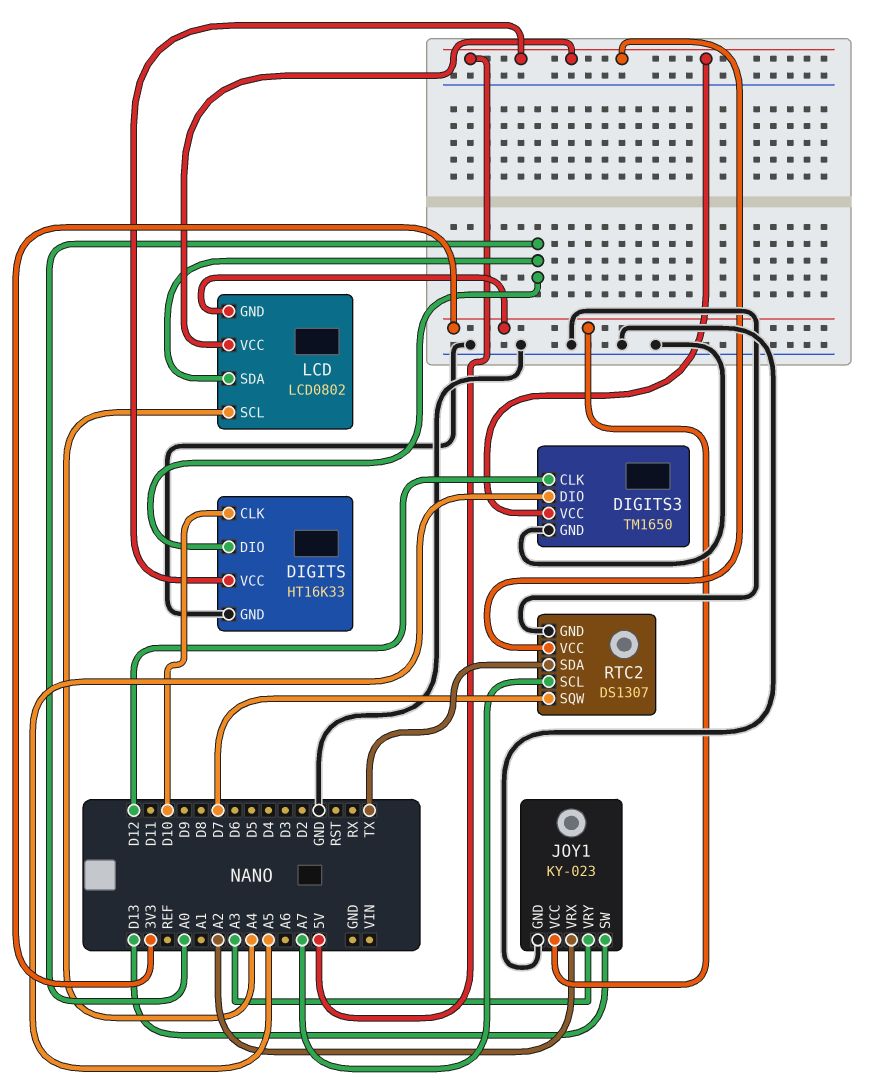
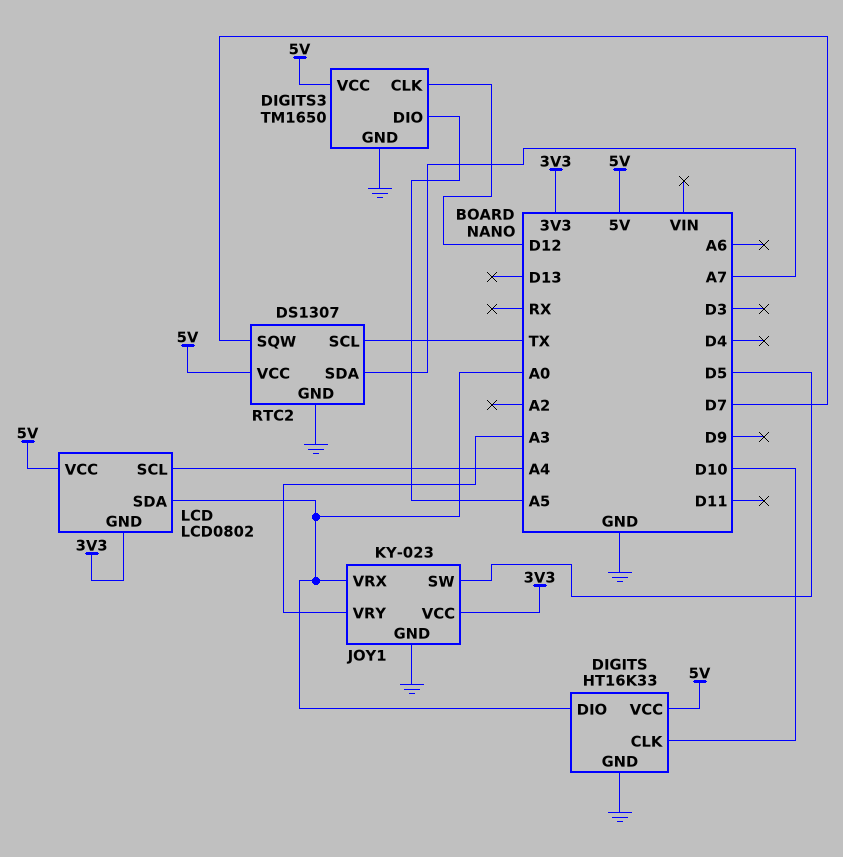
JOY1 pin SW: D13 -> D5
JOY1 pin VRX: A2 -> A0
RTC2 pin SCL: A7 -> TX
RTC2 pin SDA: TX -> A7

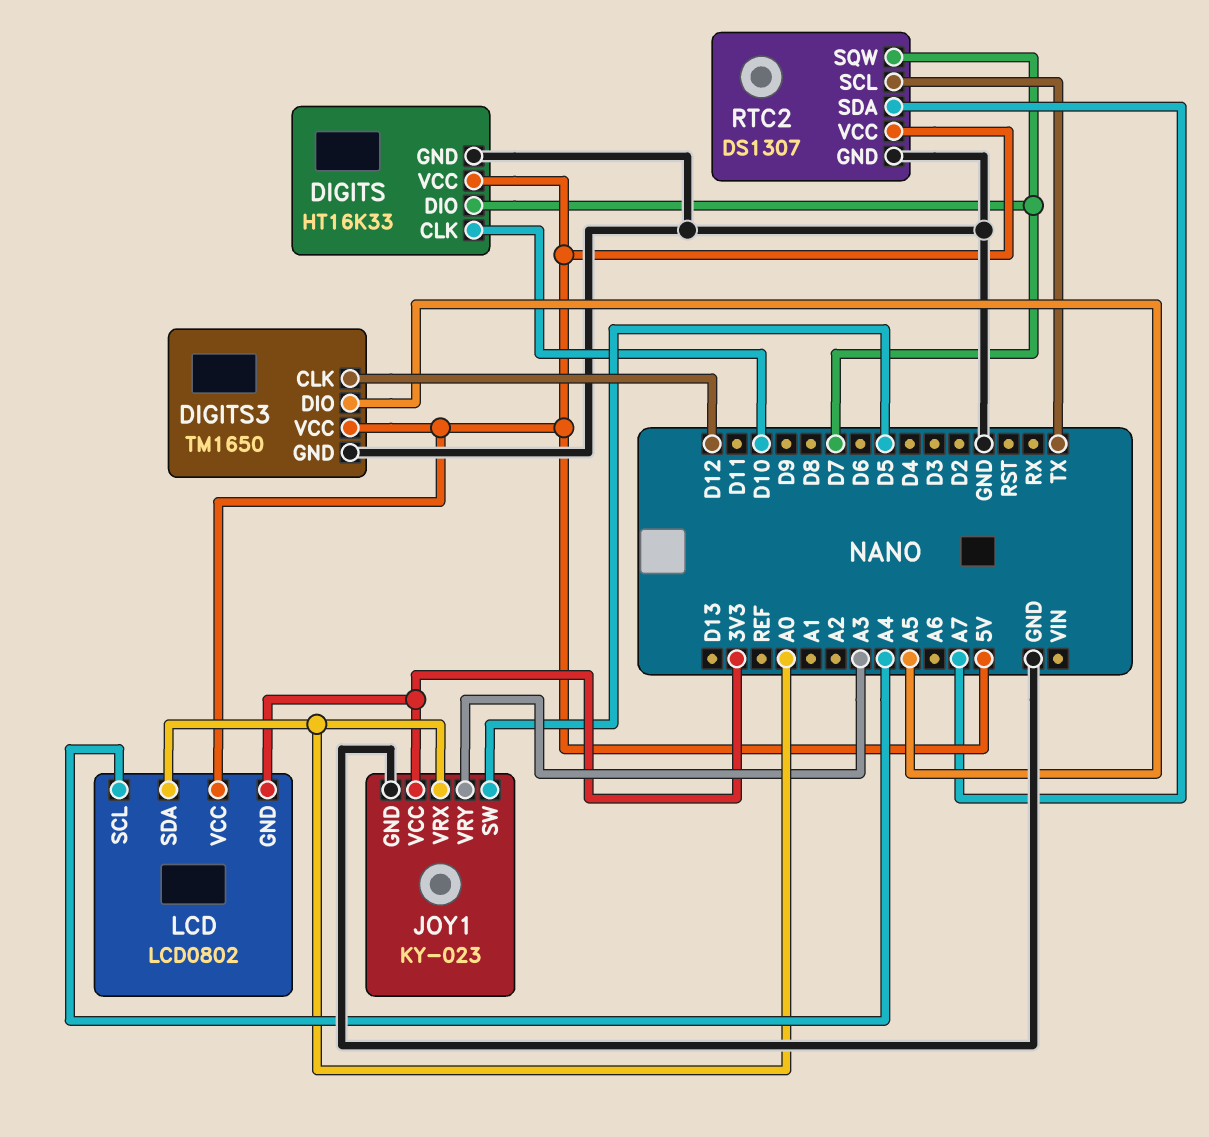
DIGITS pin DIO: A0 -> D7

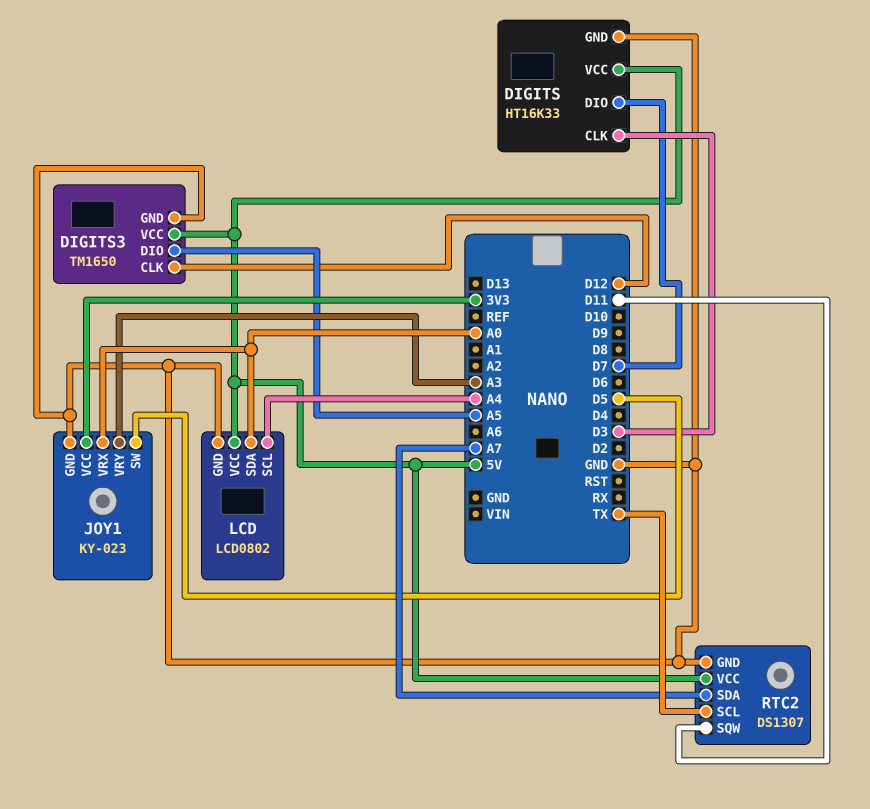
DIGITS pin CLK: D10 -> D3
LCD pin GND: 3V3 -> GND
RTC2 pin SQW: D7 -> D11

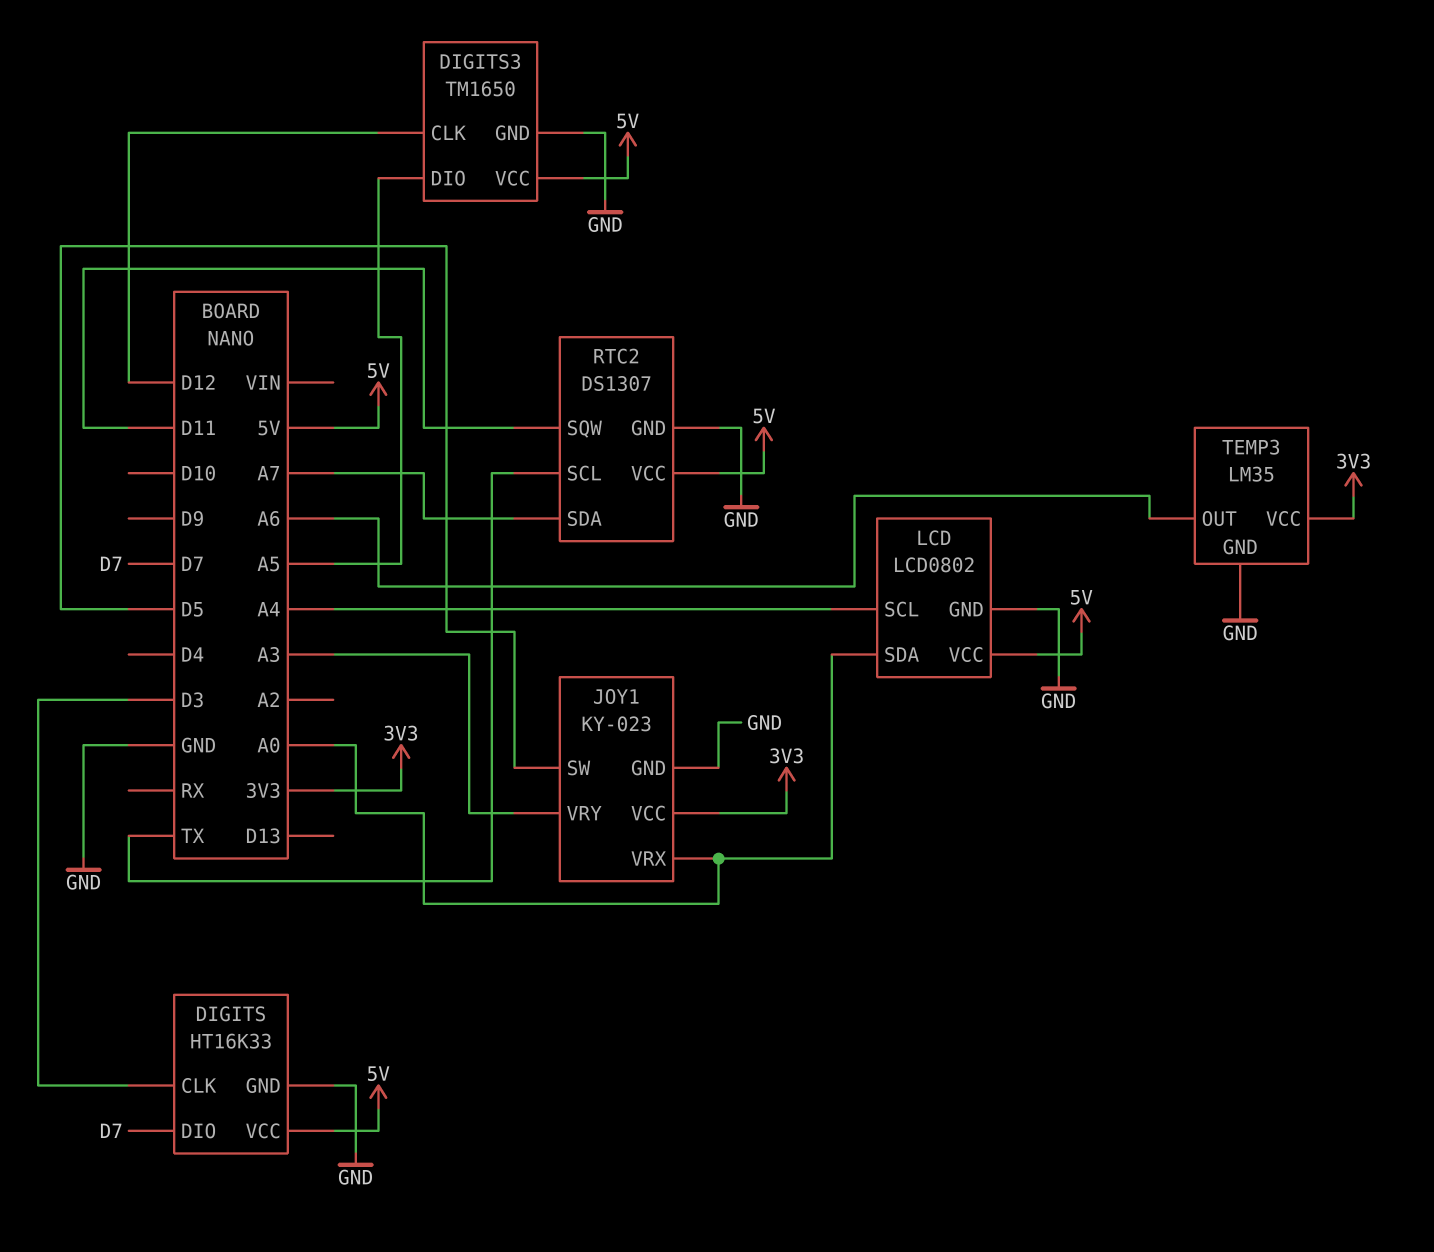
TEMP3: none -> LM35
TEMP3 pin GND: none -> GND
TEMP3 pin OUT: none -> A6
TEMP3 pin VCC: none -> 3V3

